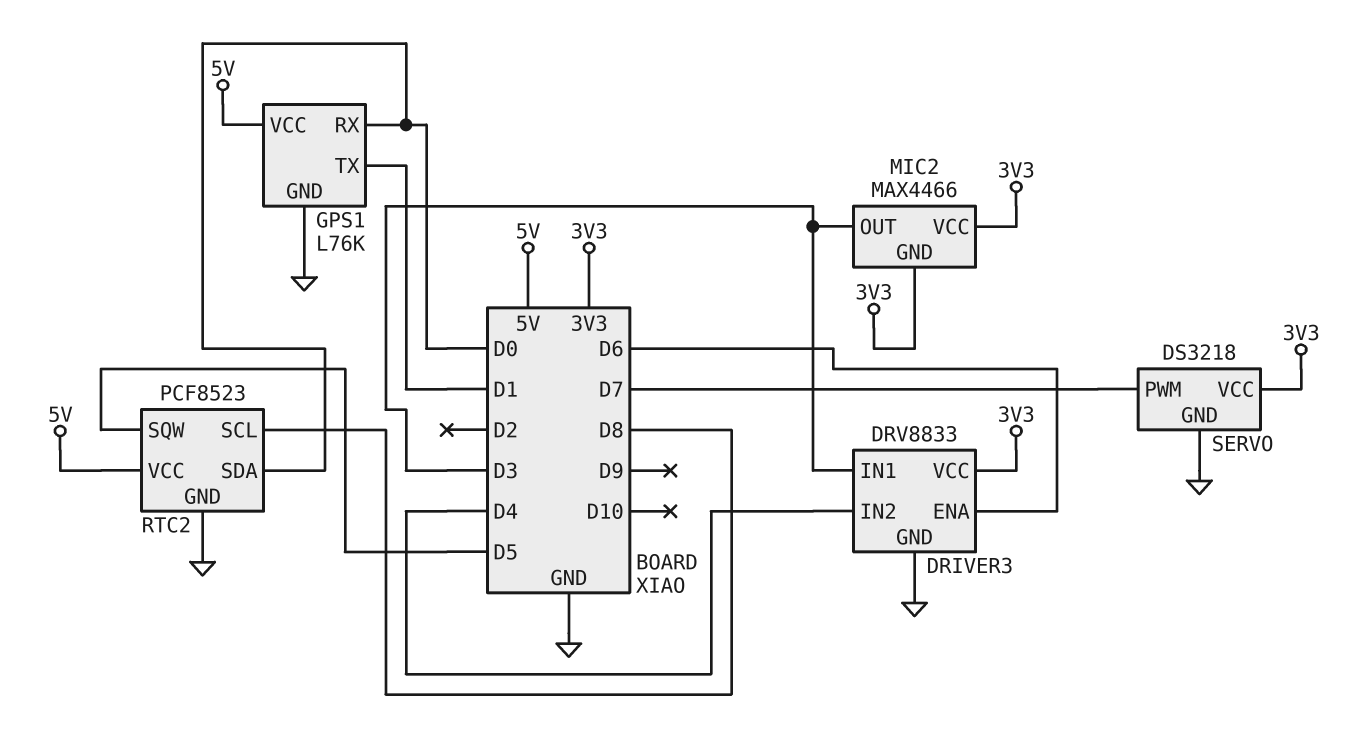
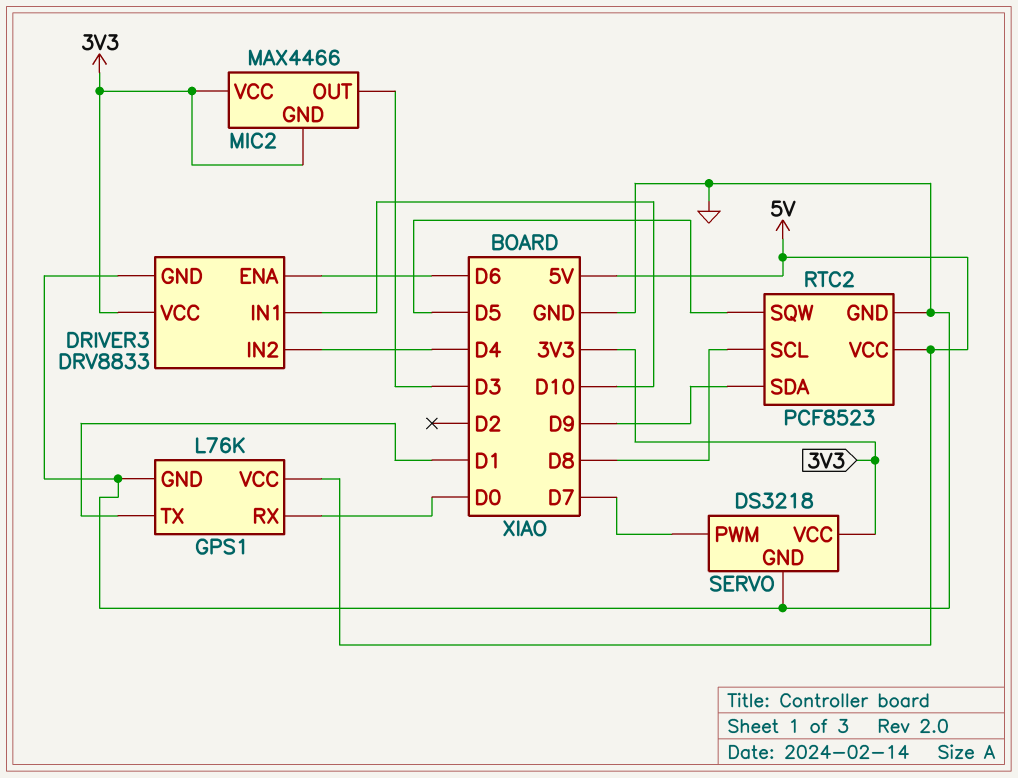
DRIVER3 pin IN1: D3 -> D10
RTC2 pin SDA: D0 -> D9

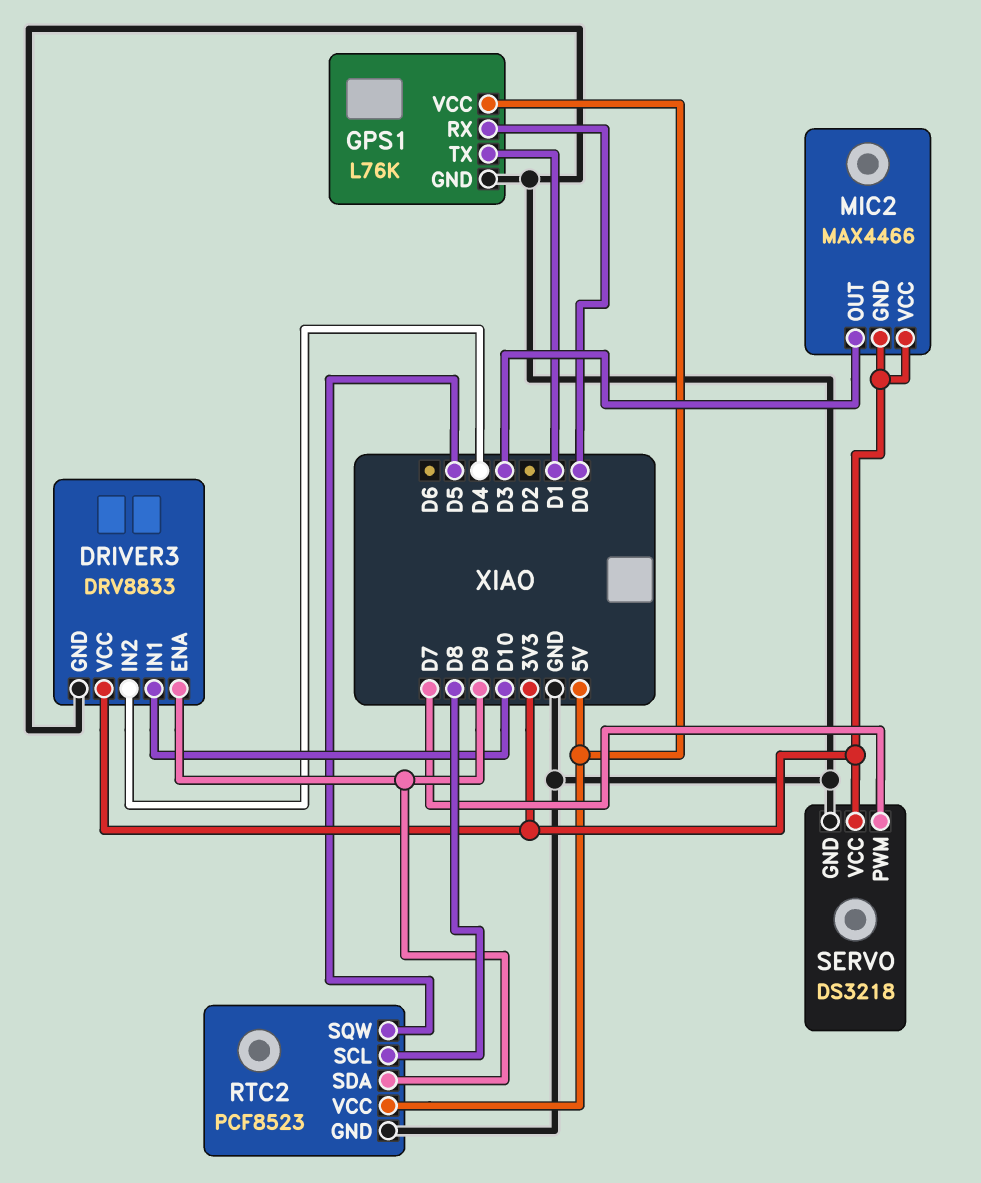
DRIVER3 pin ENA: D6 -> D9

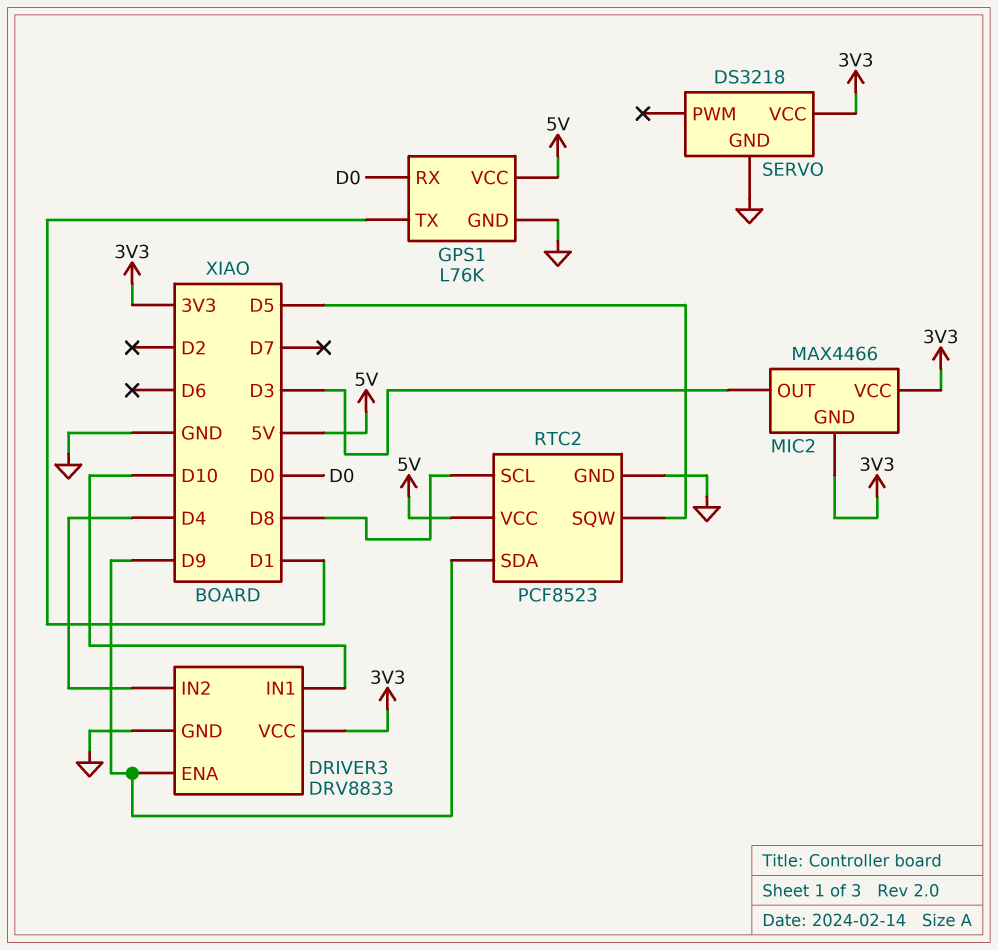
SERVO pin PWM: D7 -> none

